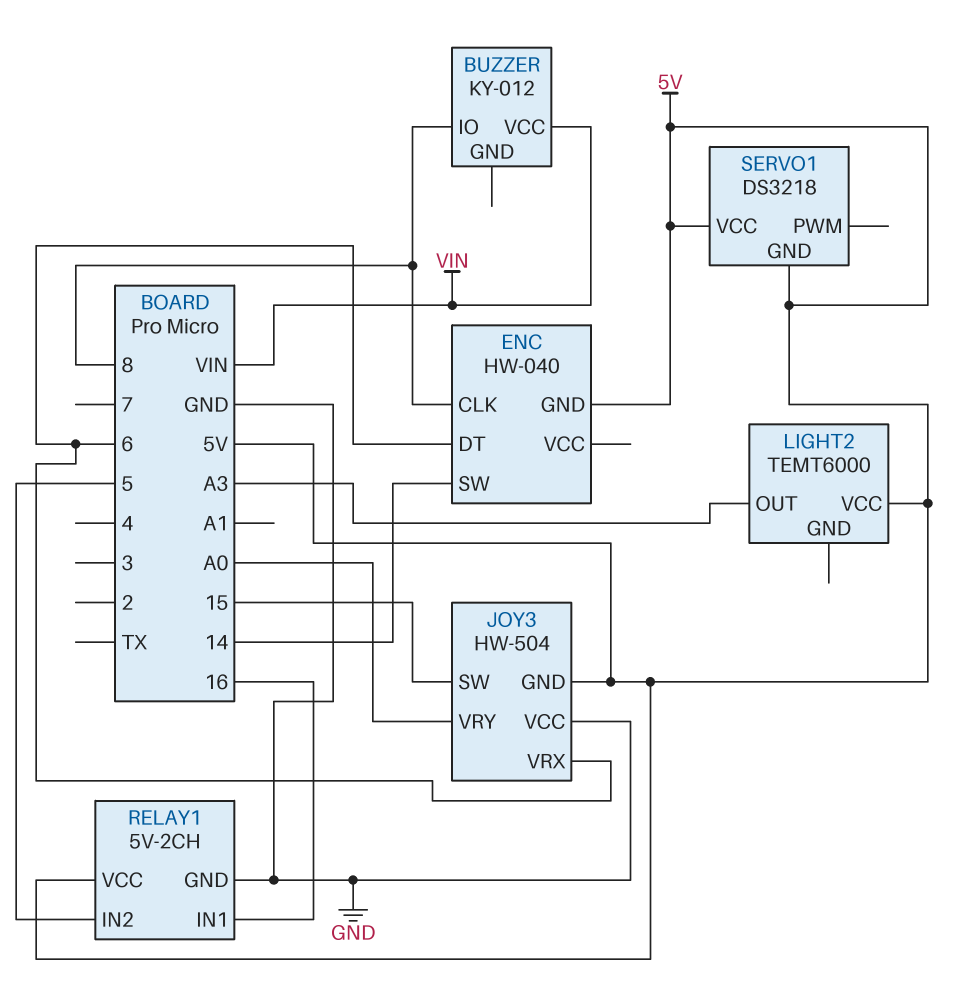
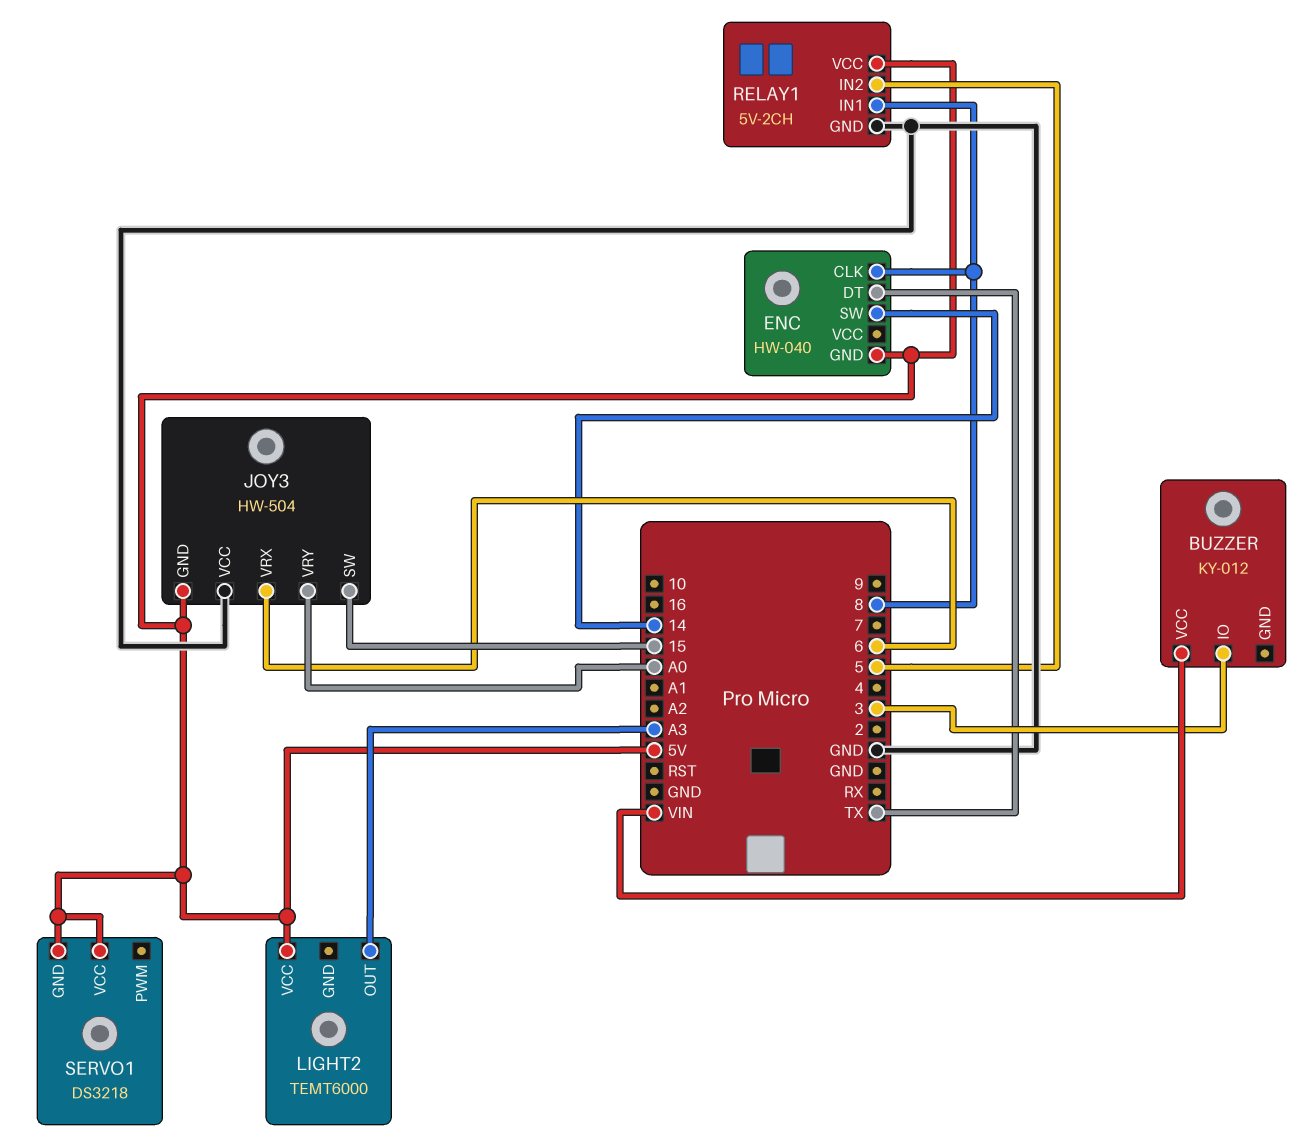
BUZZER pin IO: 8 -> 3
ENC pin DT: 6 -> TX
RELAY1 pin IN1: 16 -> 8

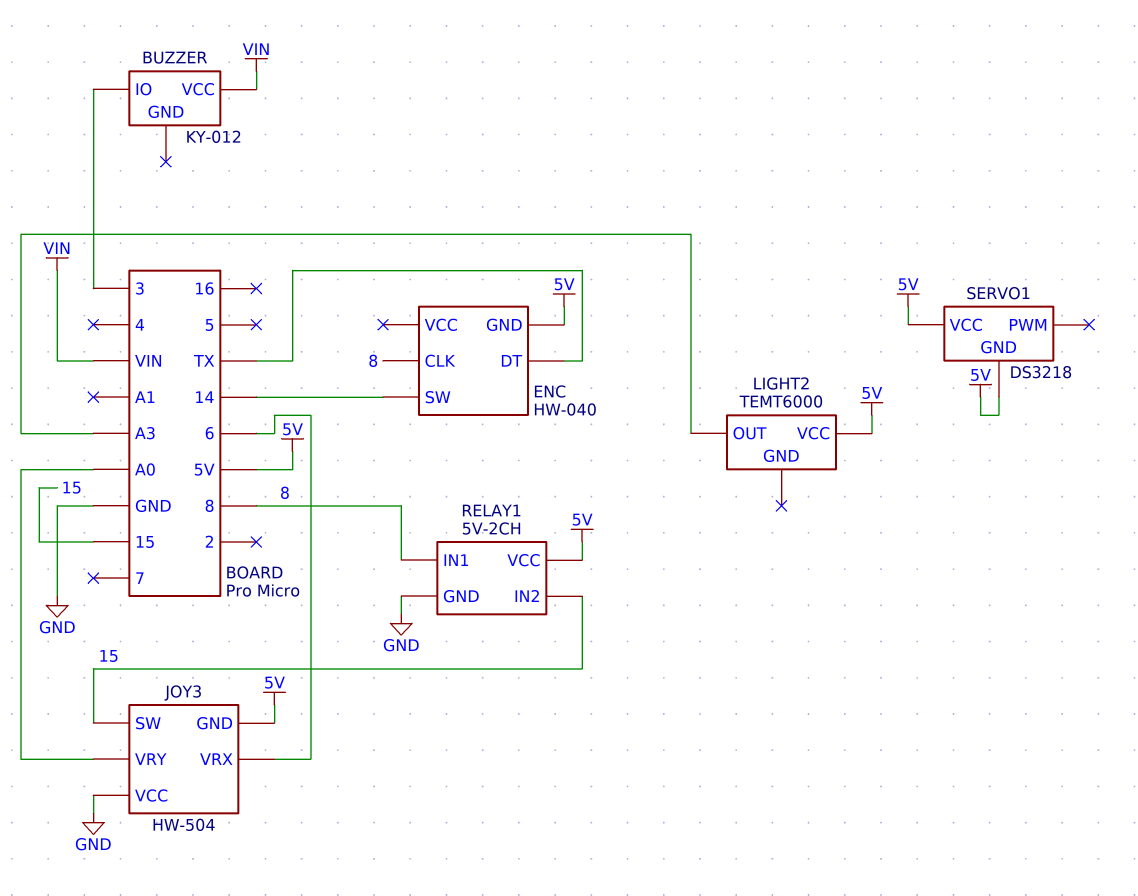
RELAY1 pin IN2: 5 -> 15

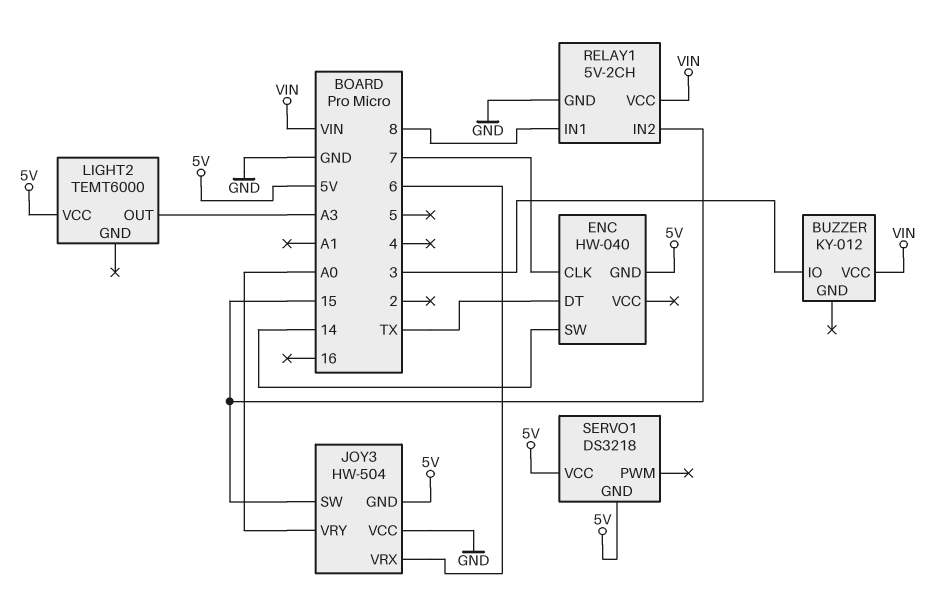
ENC pin CLK: 8 -> 7
RELAY1 pin VCC: 5V -> VIN

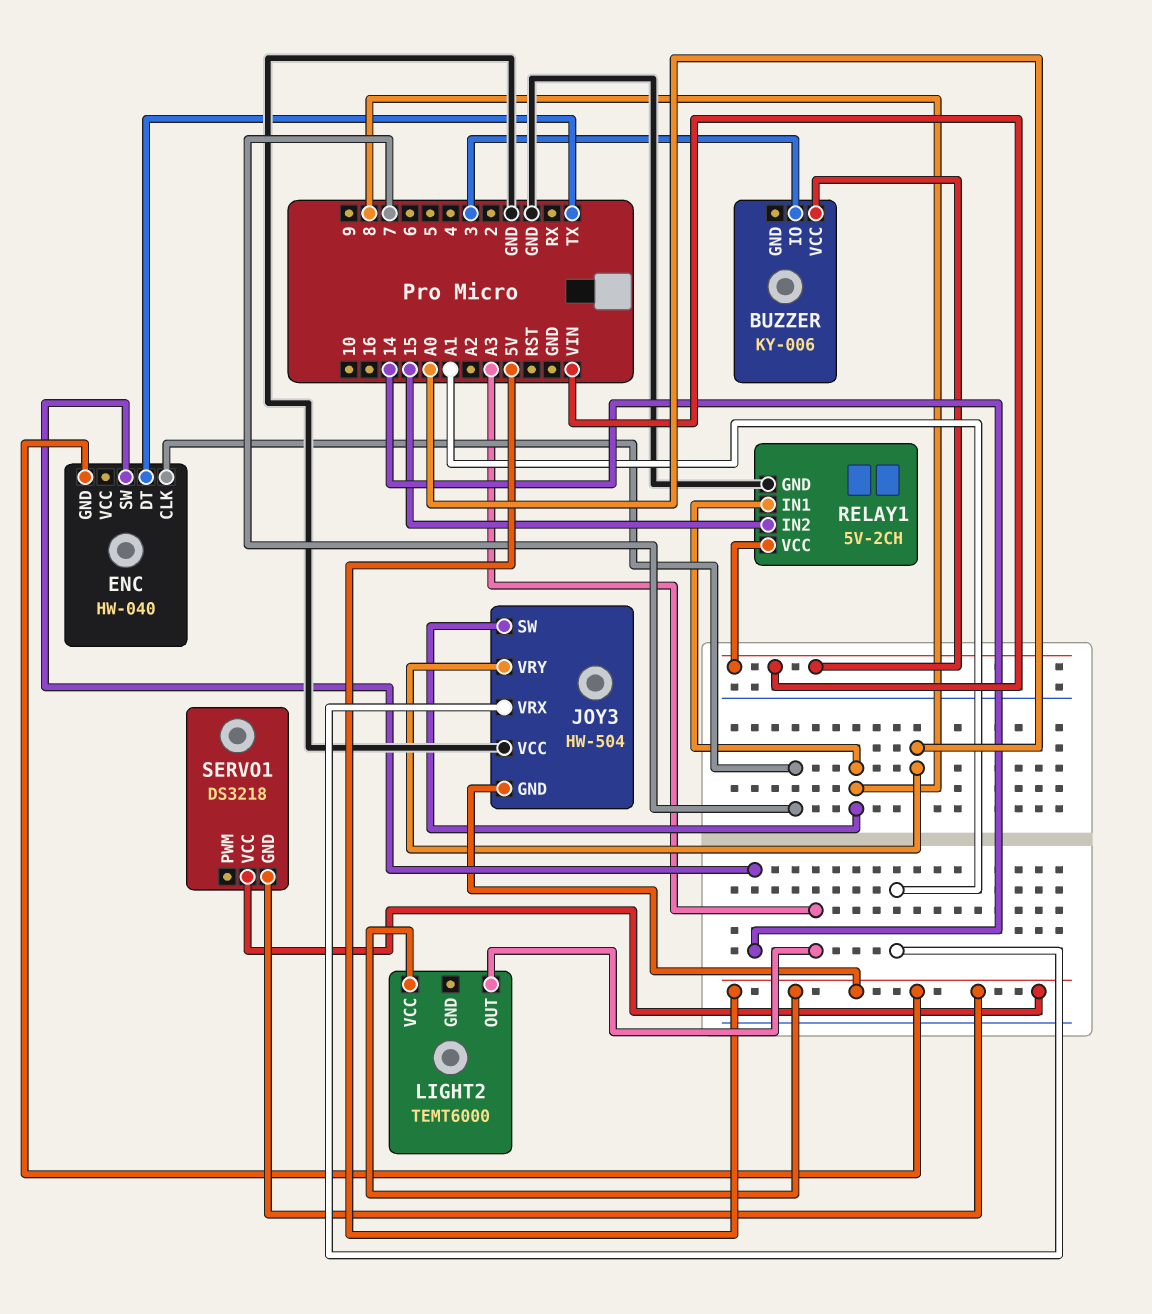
BUZZER: KY-012 -> KY-006
JOY3 pin SW: 15 -> 8
JOY3 pin VRX: 6 -> A1

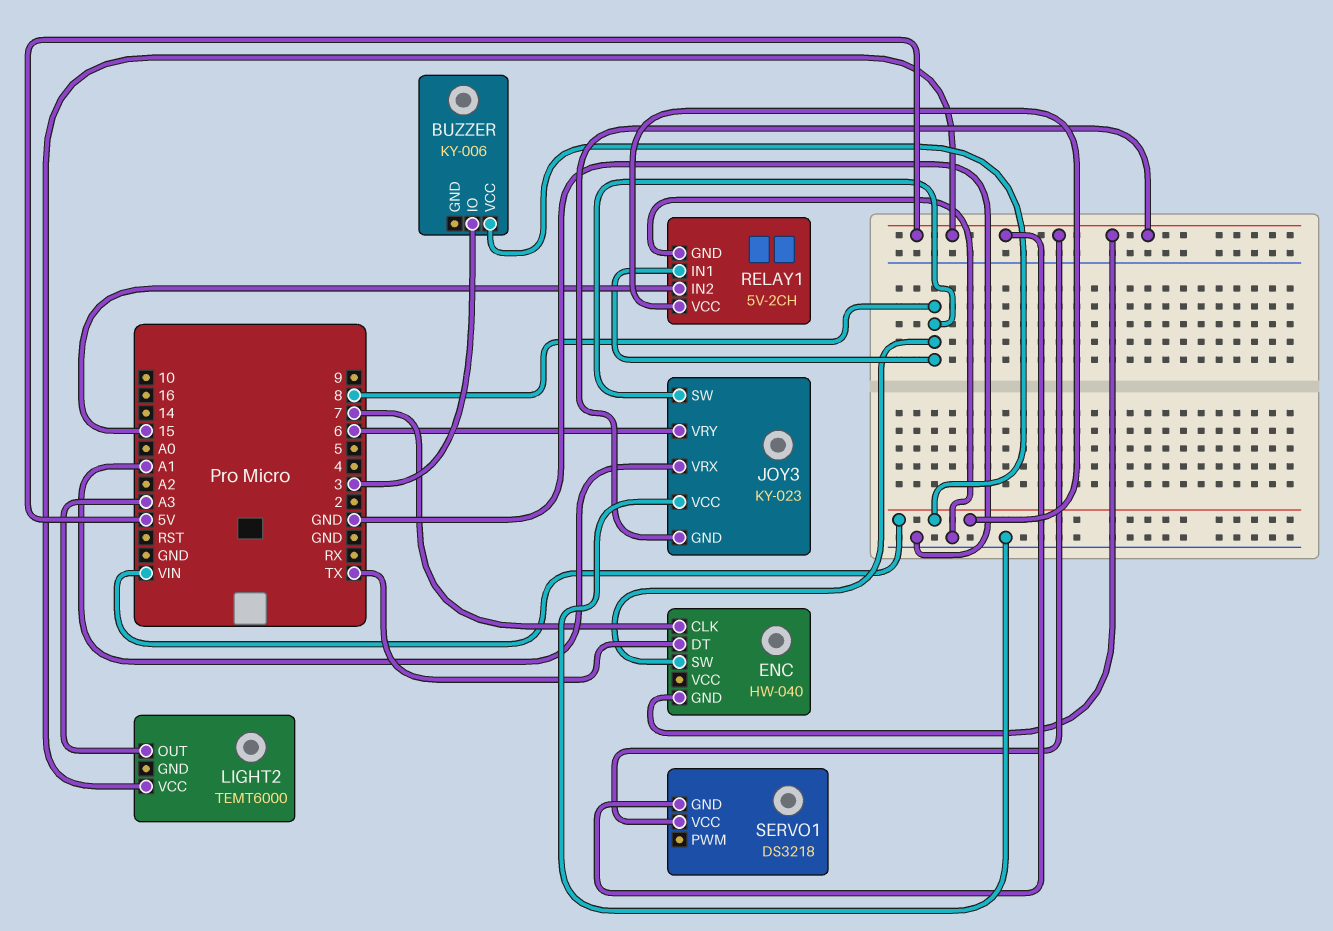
ENC pin SW: 14 -> 8
JOY3: HW-504 -> KY-023
JOY3 pin VRY: A0 -> 6

